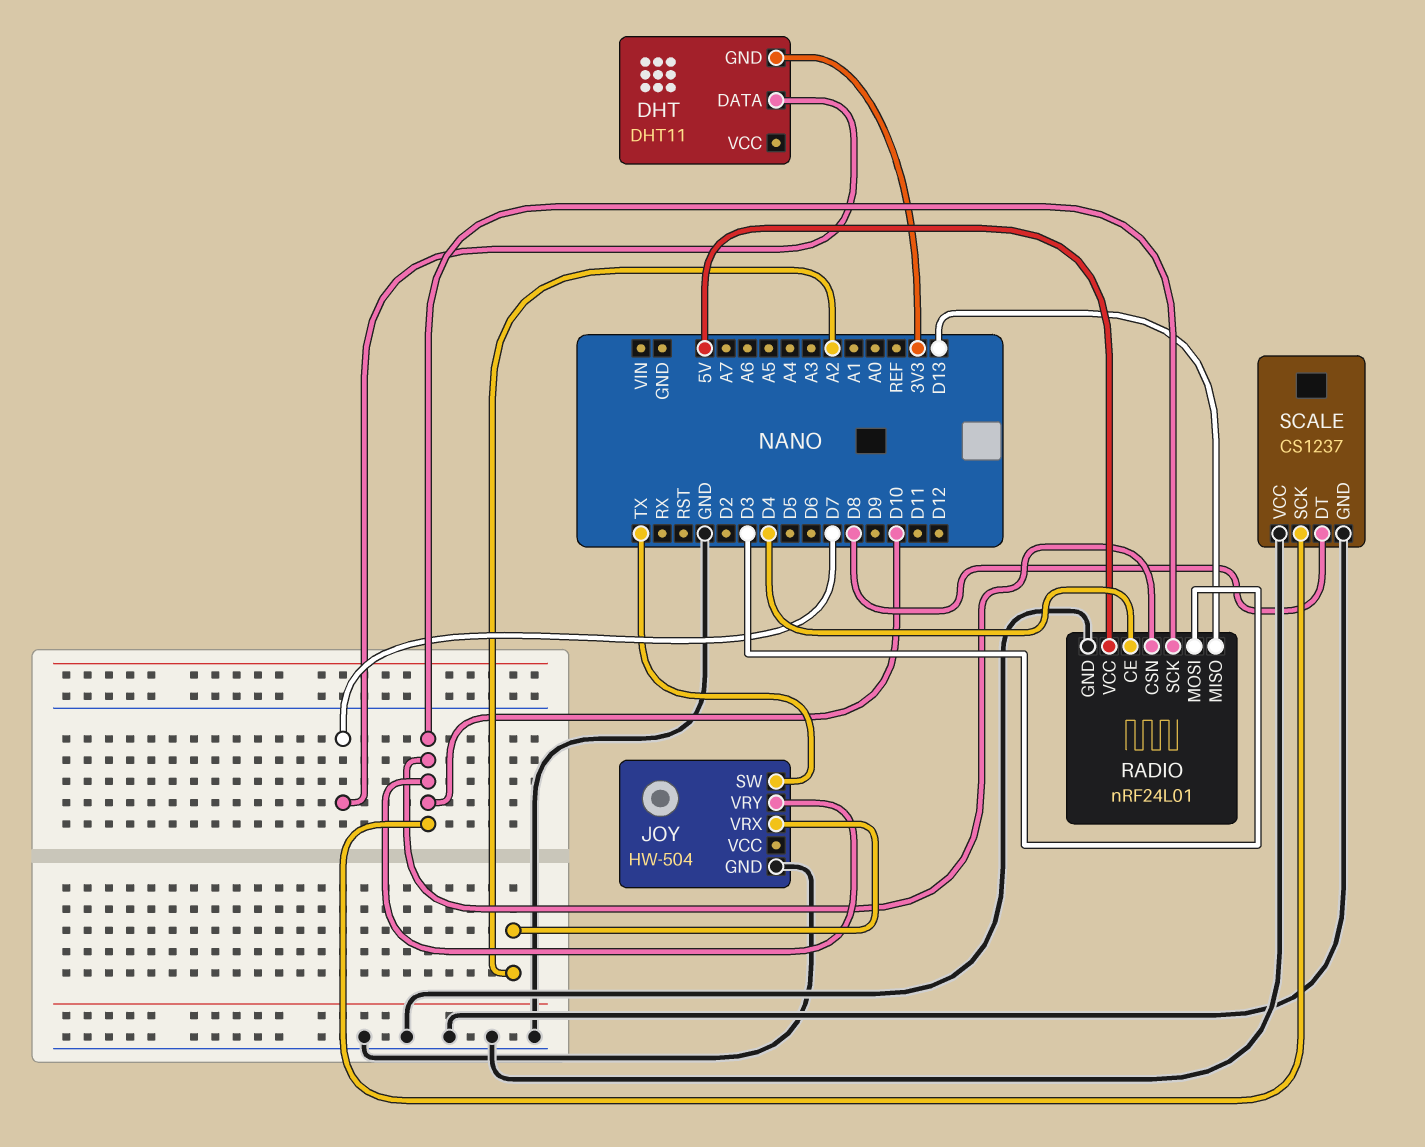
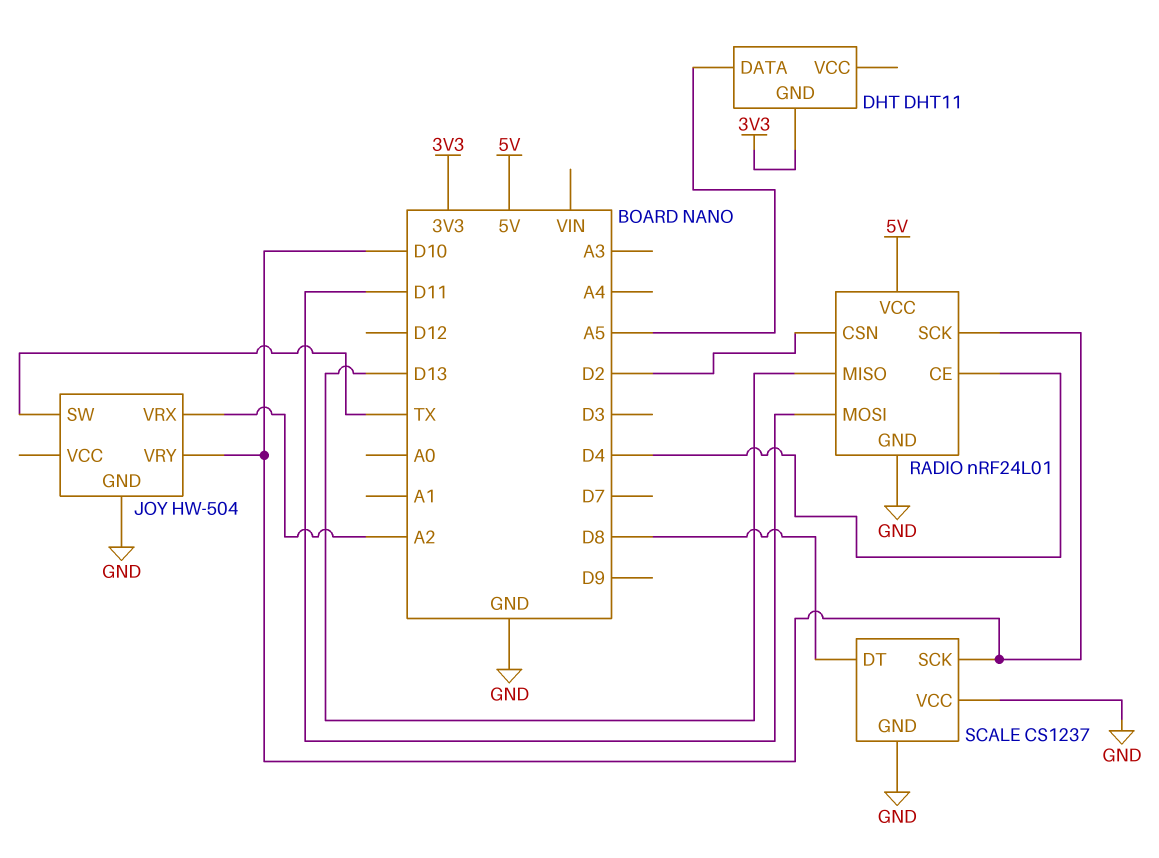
DHT pin DATA: D7 -> A5
RADIO pin CSN: D10 -> D2
RADIO pin MOSI: D3 -> D11

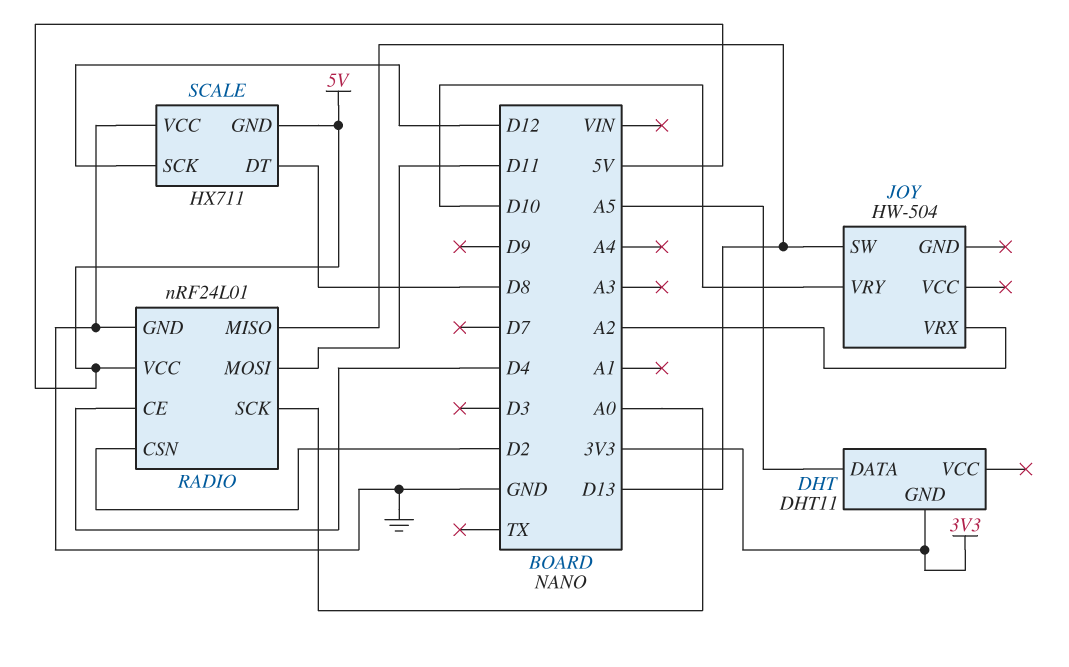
JOY pin GND: GND -> none
JOY pin SW: TX -> D13
RADIO pin SCK: D10 -> A0
SCALE: CS1237 -> HX711
SCALE pin GND: GND -> 5V
SCALE pin SCK: D10 -> D12

